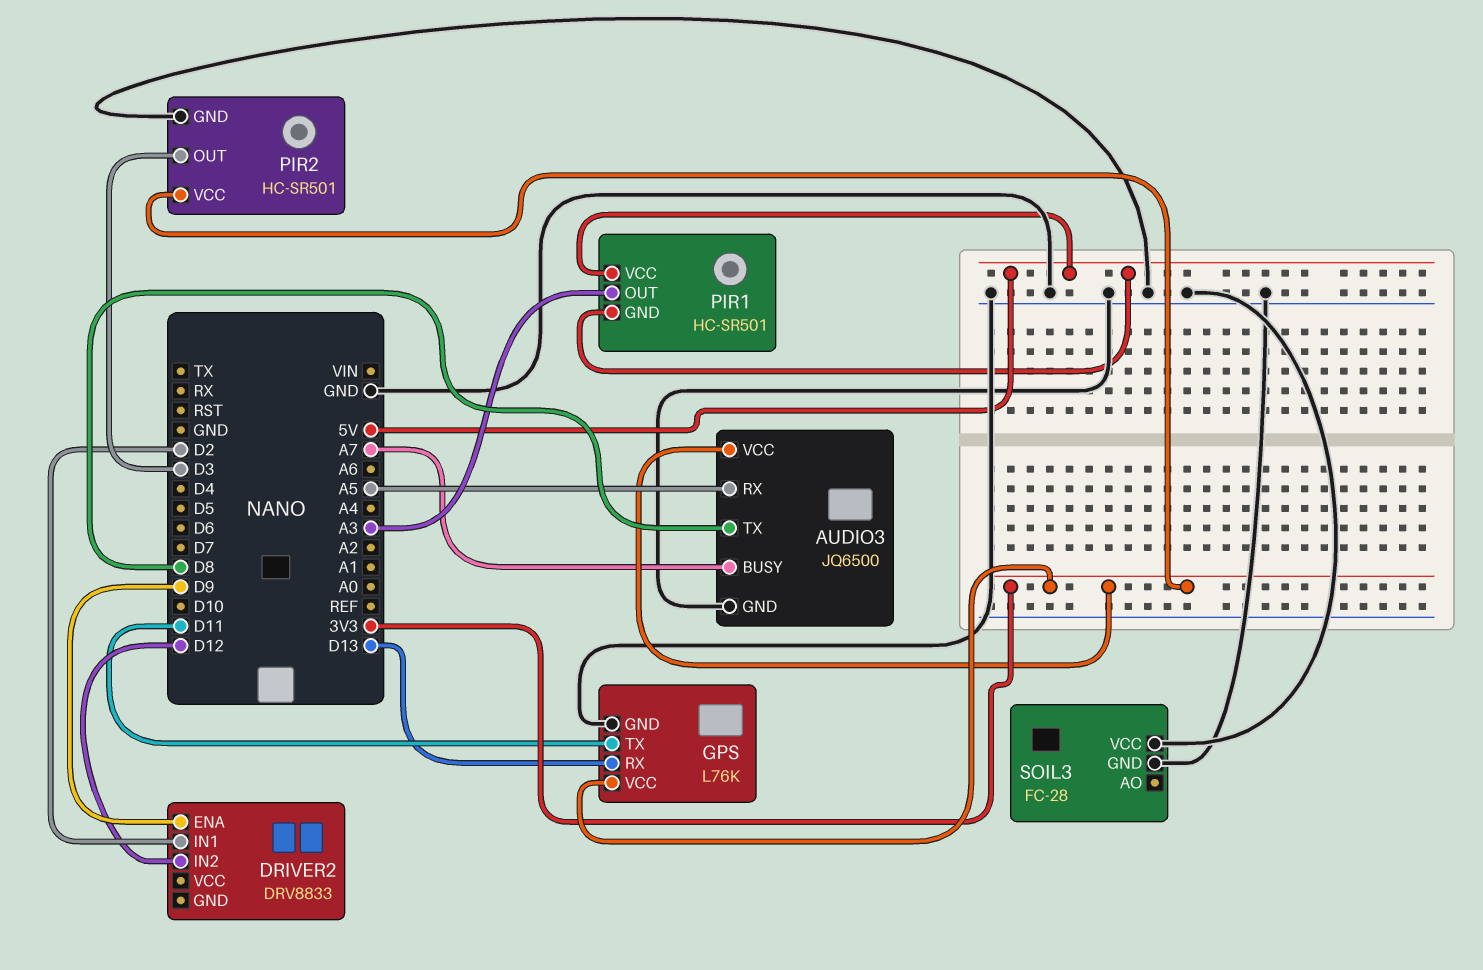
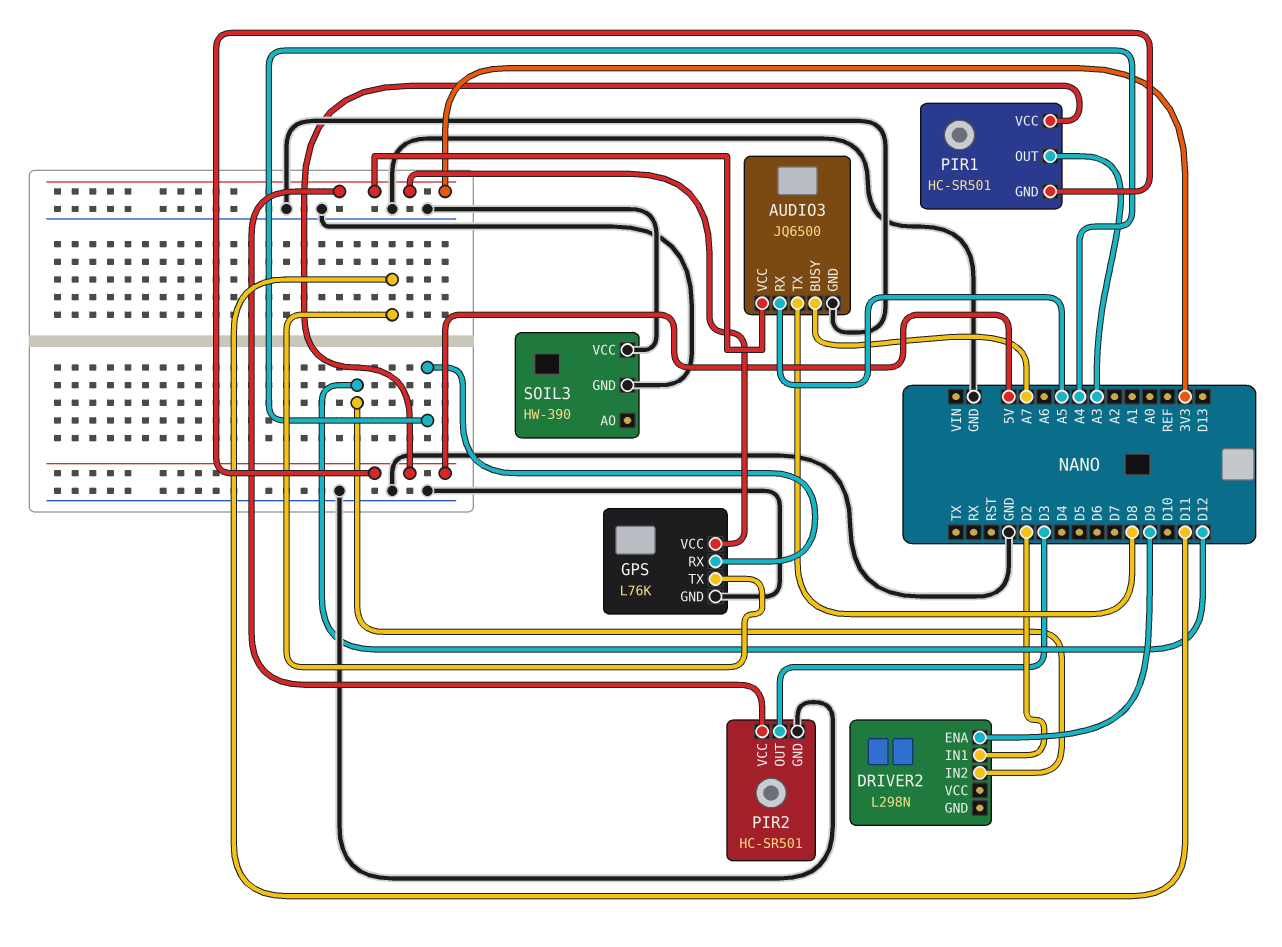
DRIVER2: DRV8833 -> L298N
GPS pin RX: D13 -> A4
SOIL3: FC-28 -> HW-390

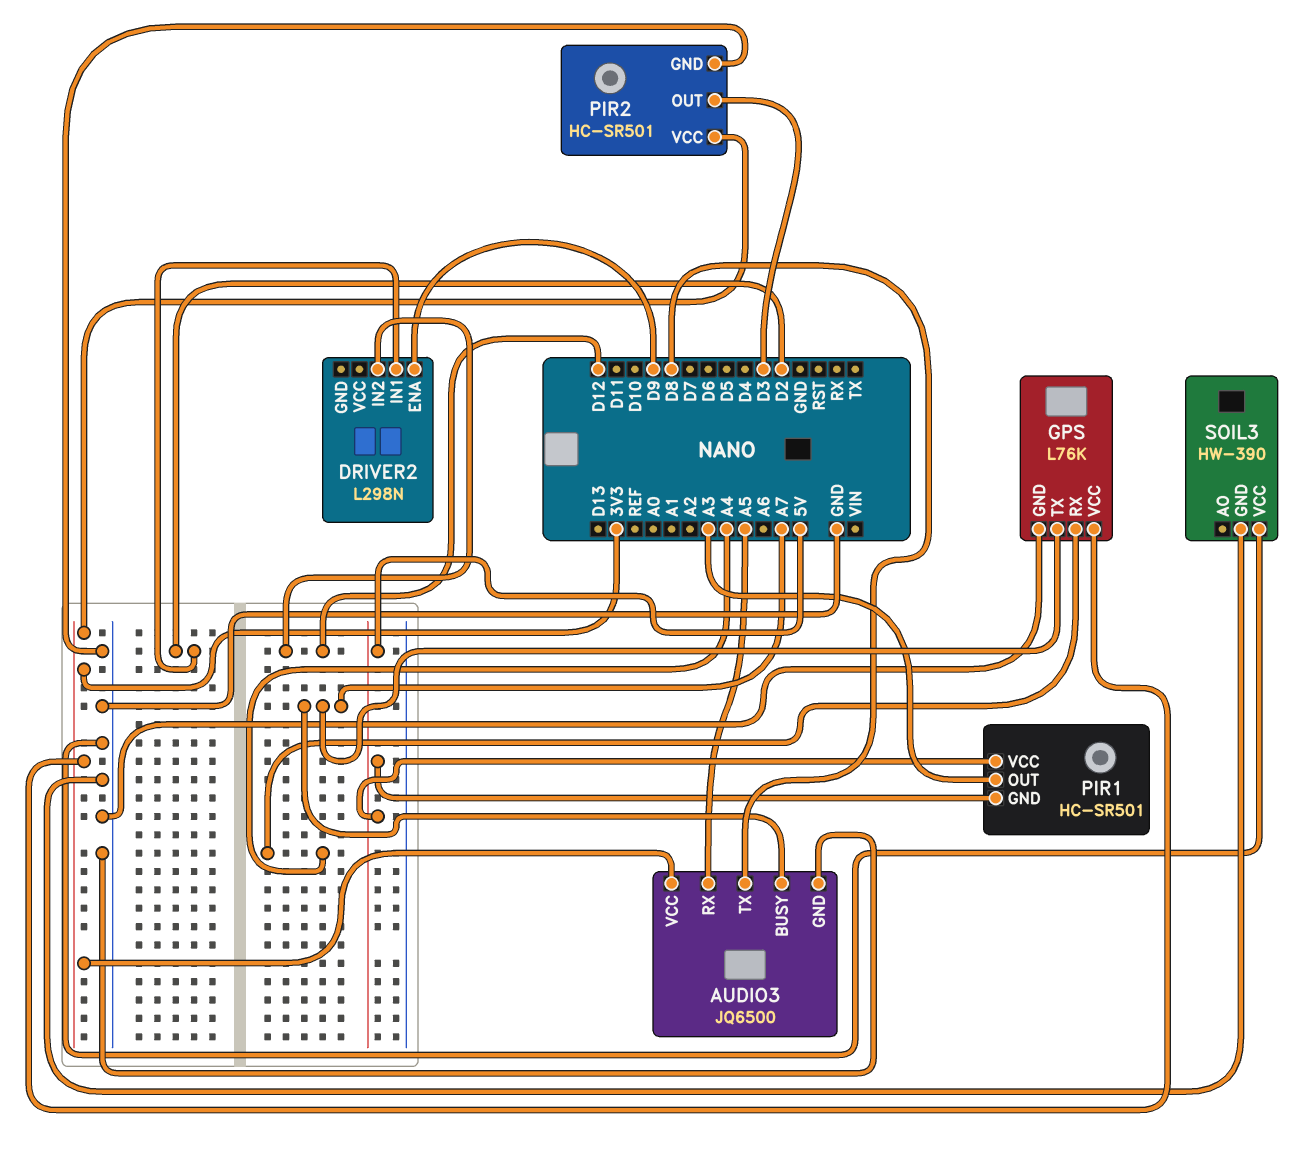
GPS pin TX: D11 -> A7

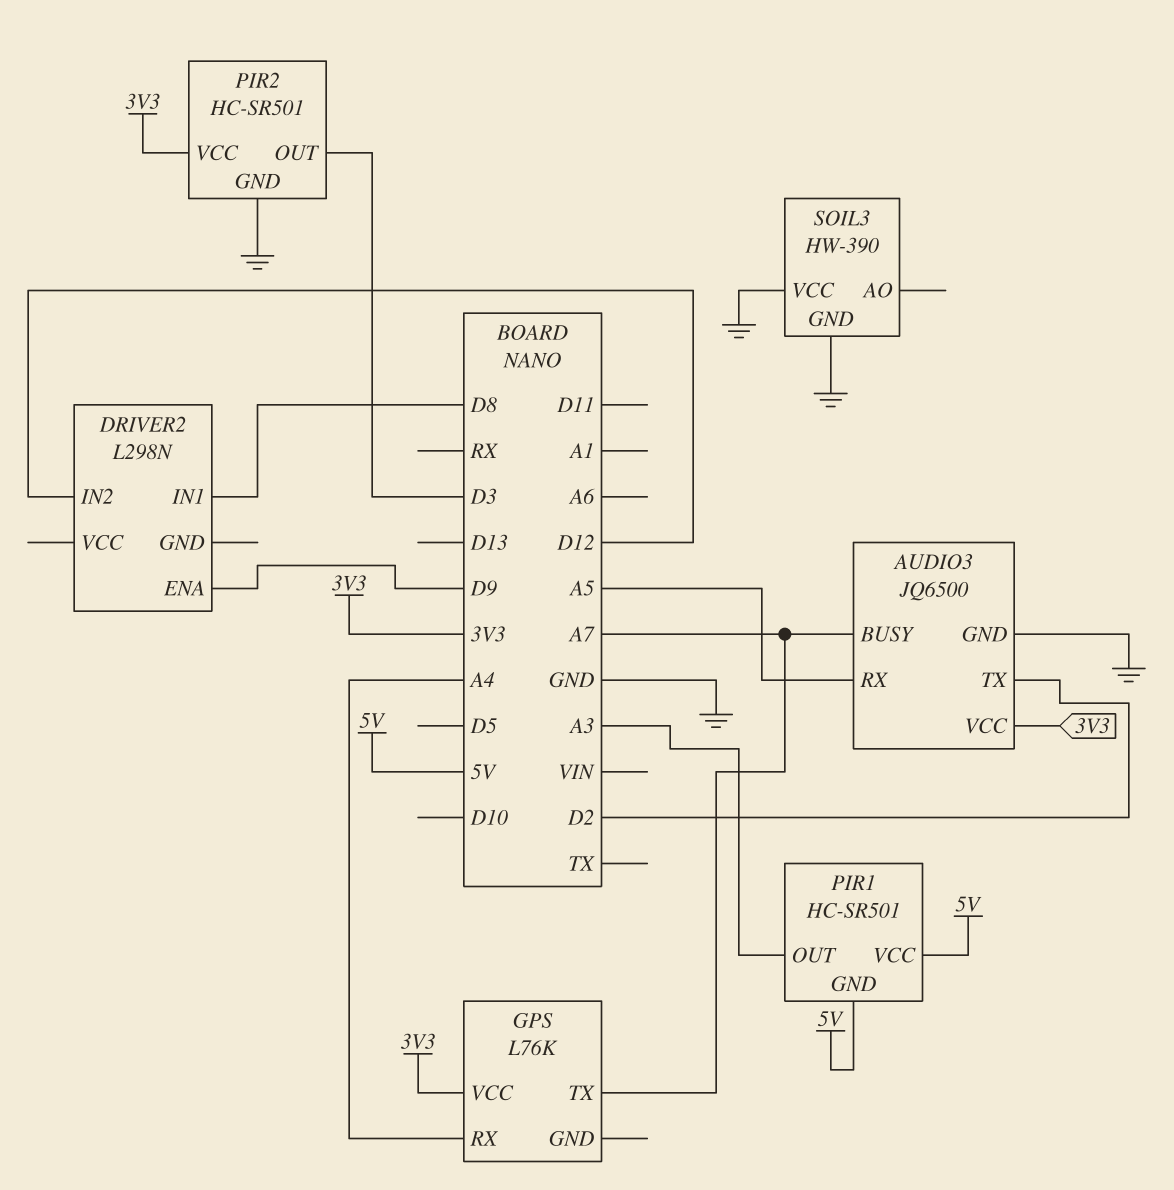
AUDIO3 pin TX: D8 -> D2
DRIVER2 pin IN1: D2 -> D8
GPS pin GND: GND -> none

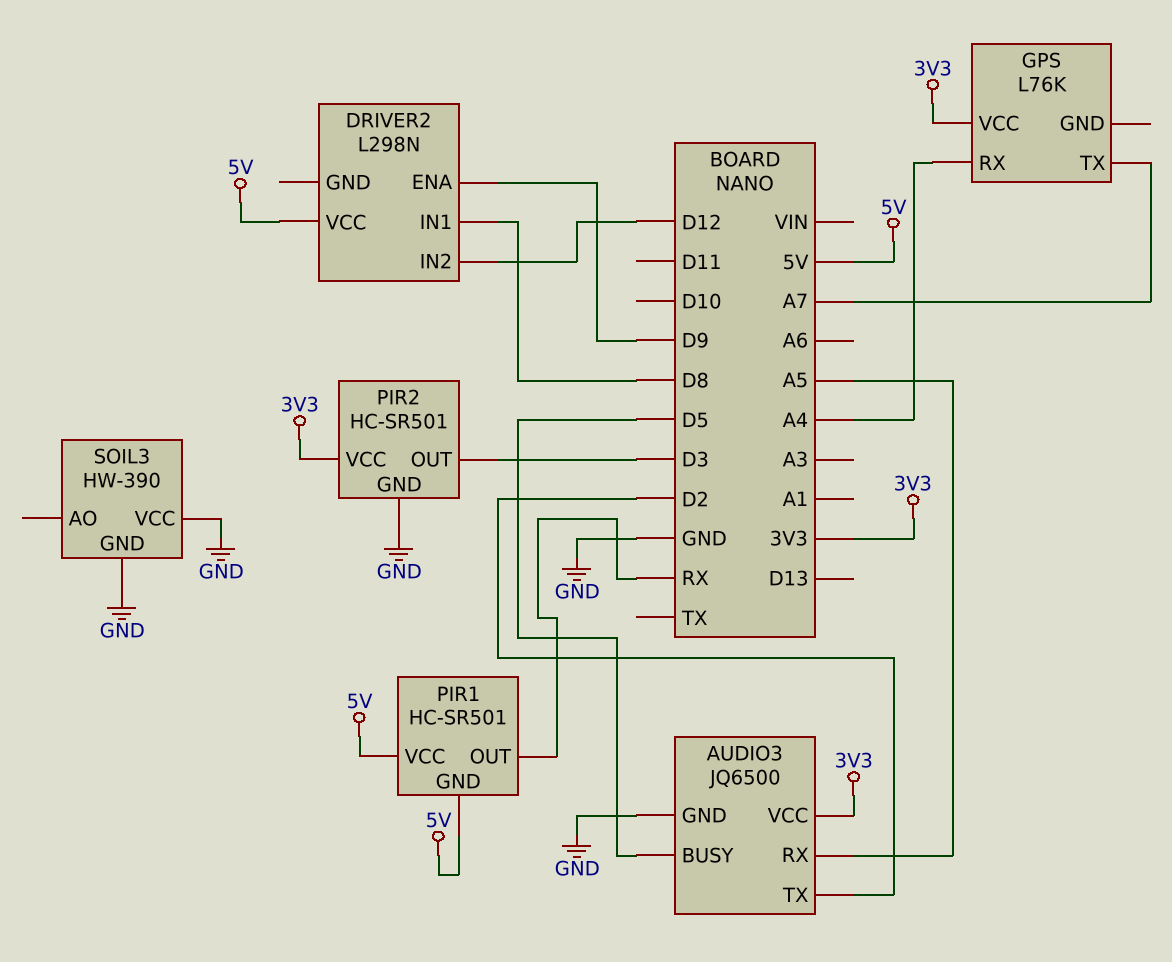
AUDIO3 pin BUSY: A7 -> D5
DRIVER2 pin VCC: none -> 5V
PIR1 pin OUT: A3 -> RX

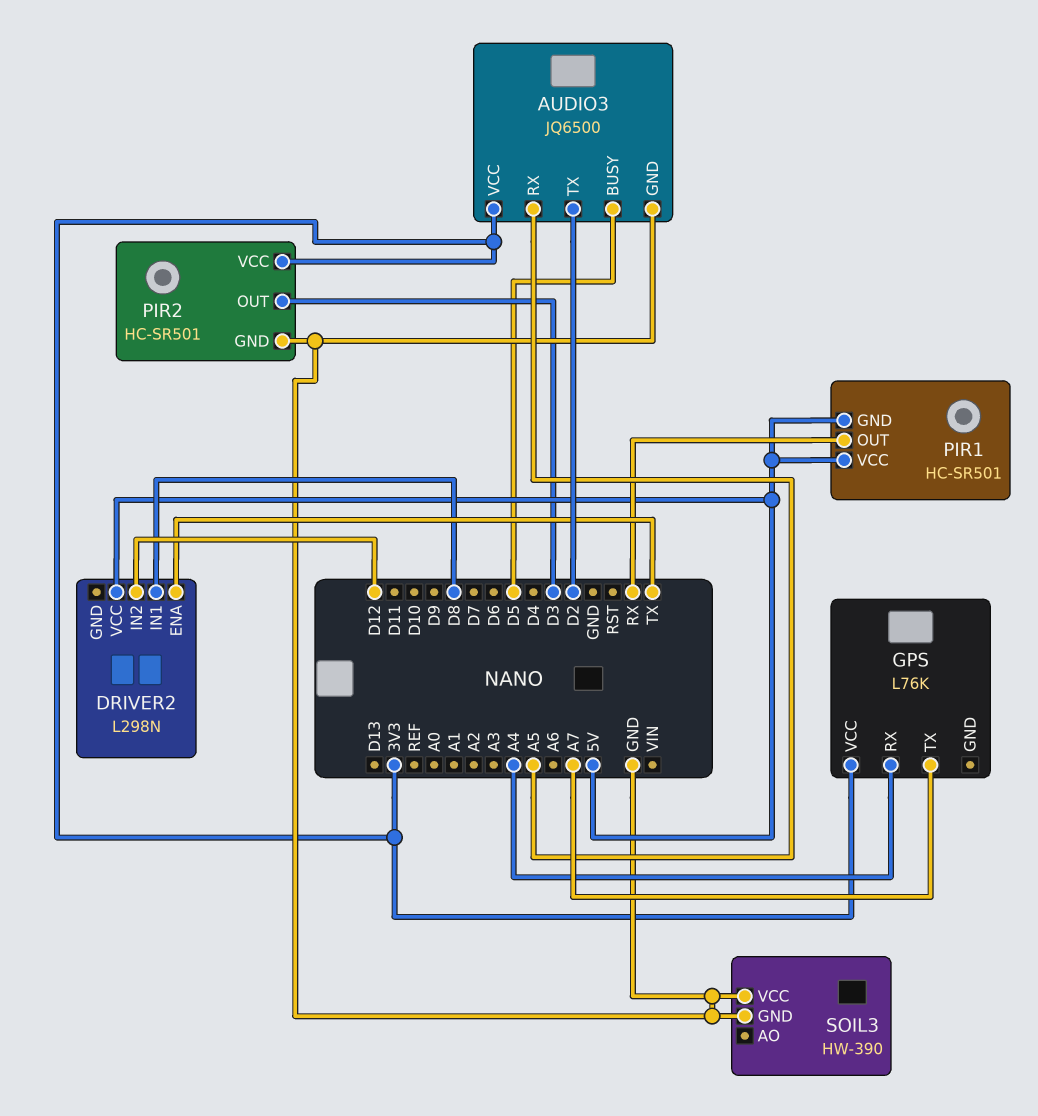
DRIVER2 pin ENA: D9 -> TX

